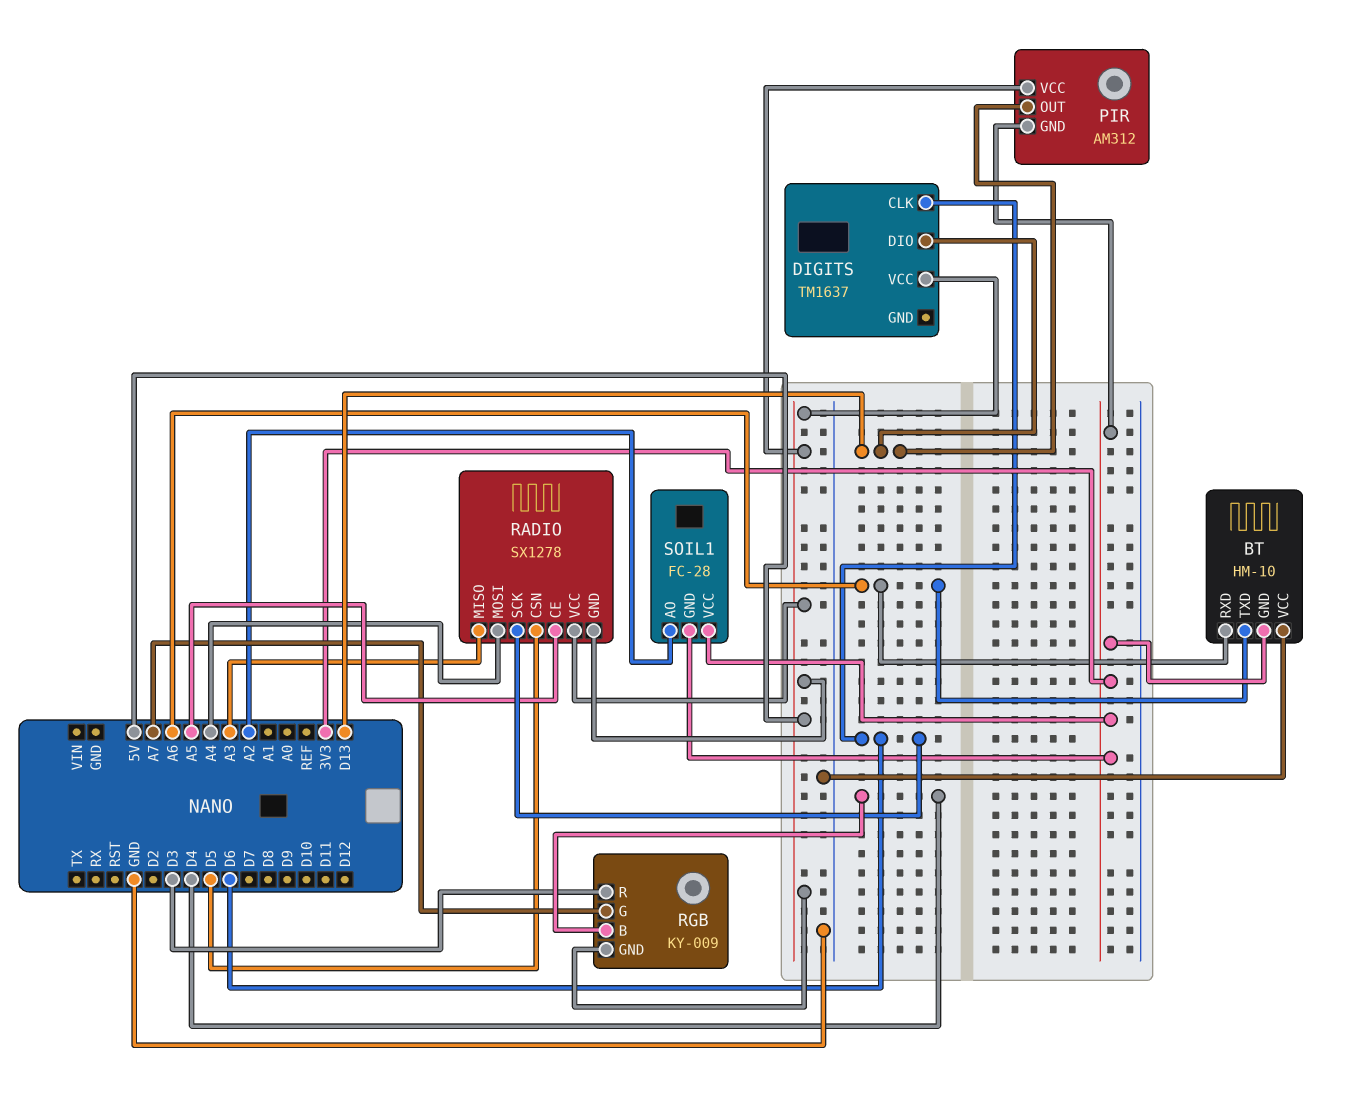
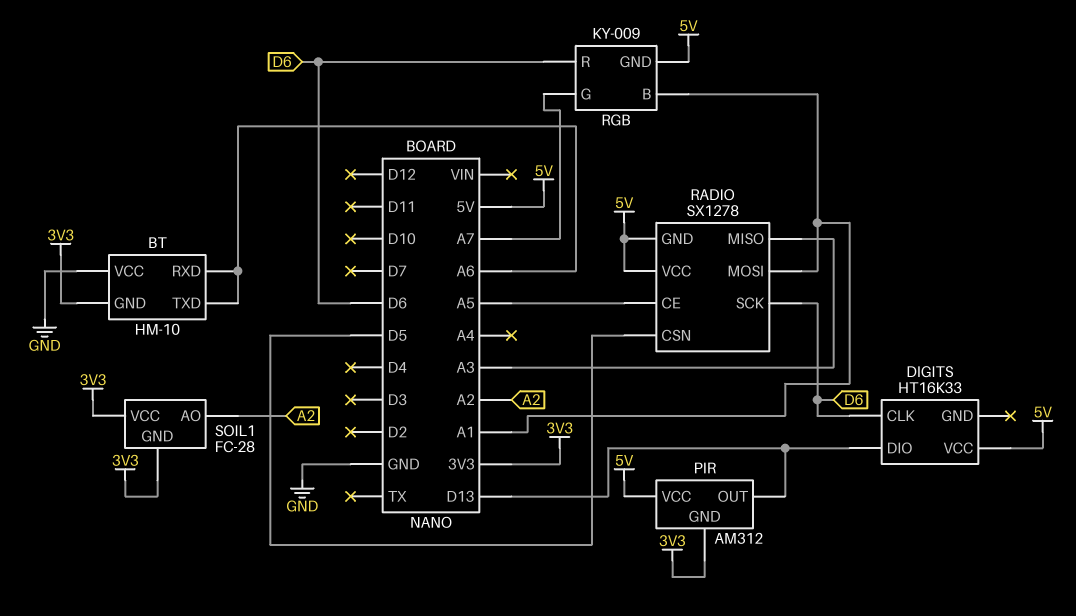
DIGITS: TM1637 -> HT16K33
RADIO pin MOSI: A4 -> A1
RGB pin B: D4 -> A1
RGB pin R: D3 -> D6

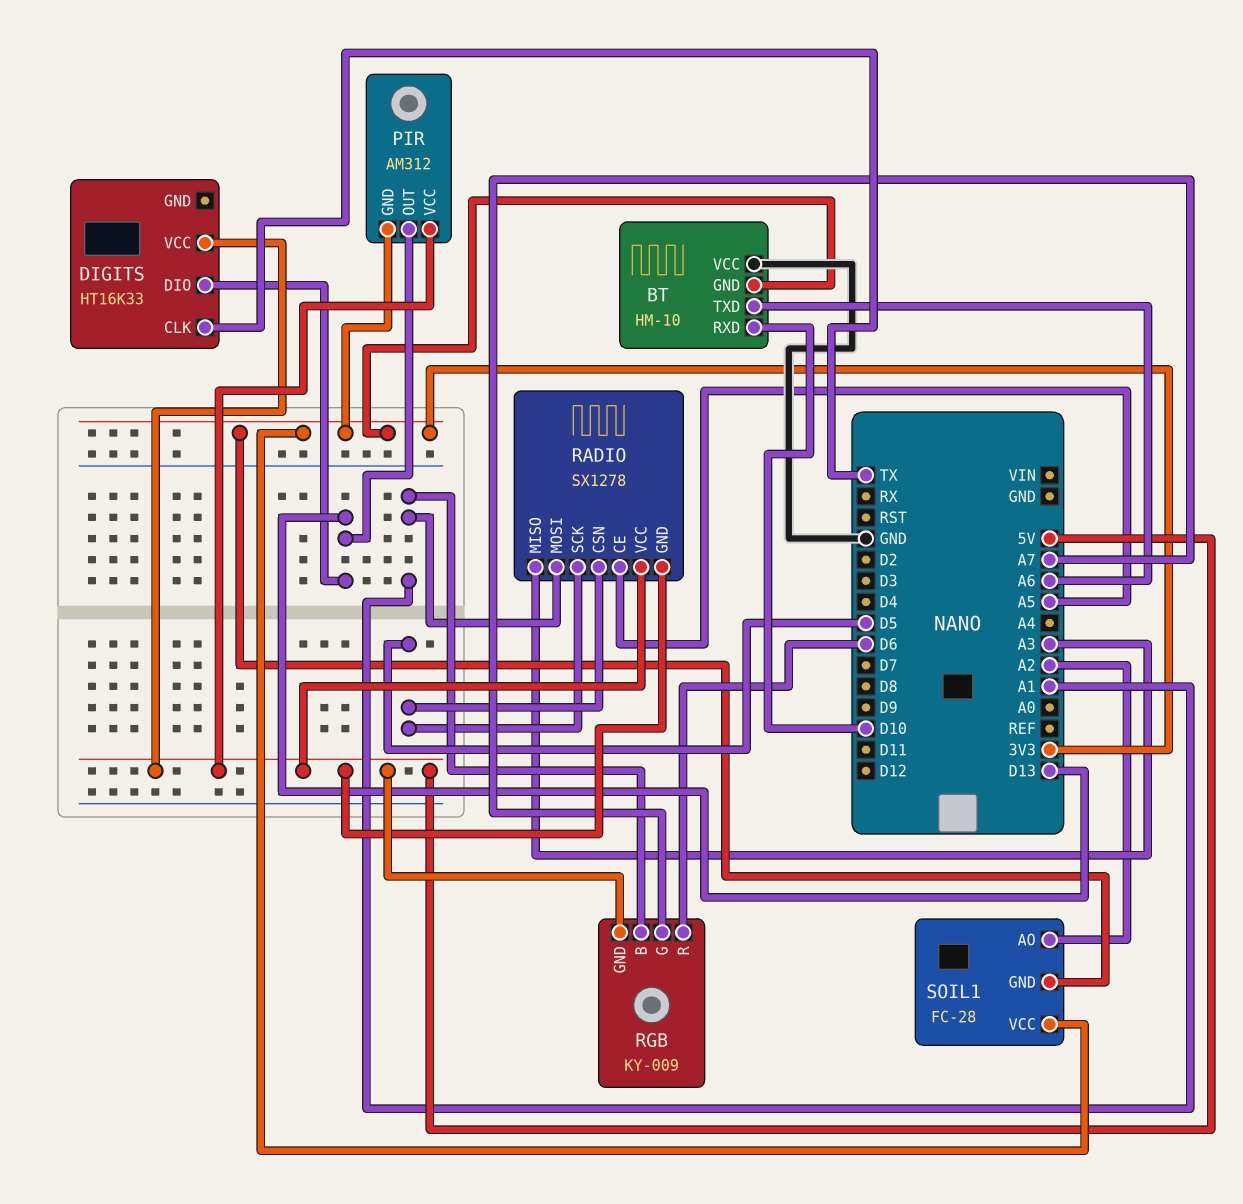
BT pin RXD: A6 -> D10
DIGITS pin CLK: D6 -> TX
RADIO pin SCK: D6 -> D5

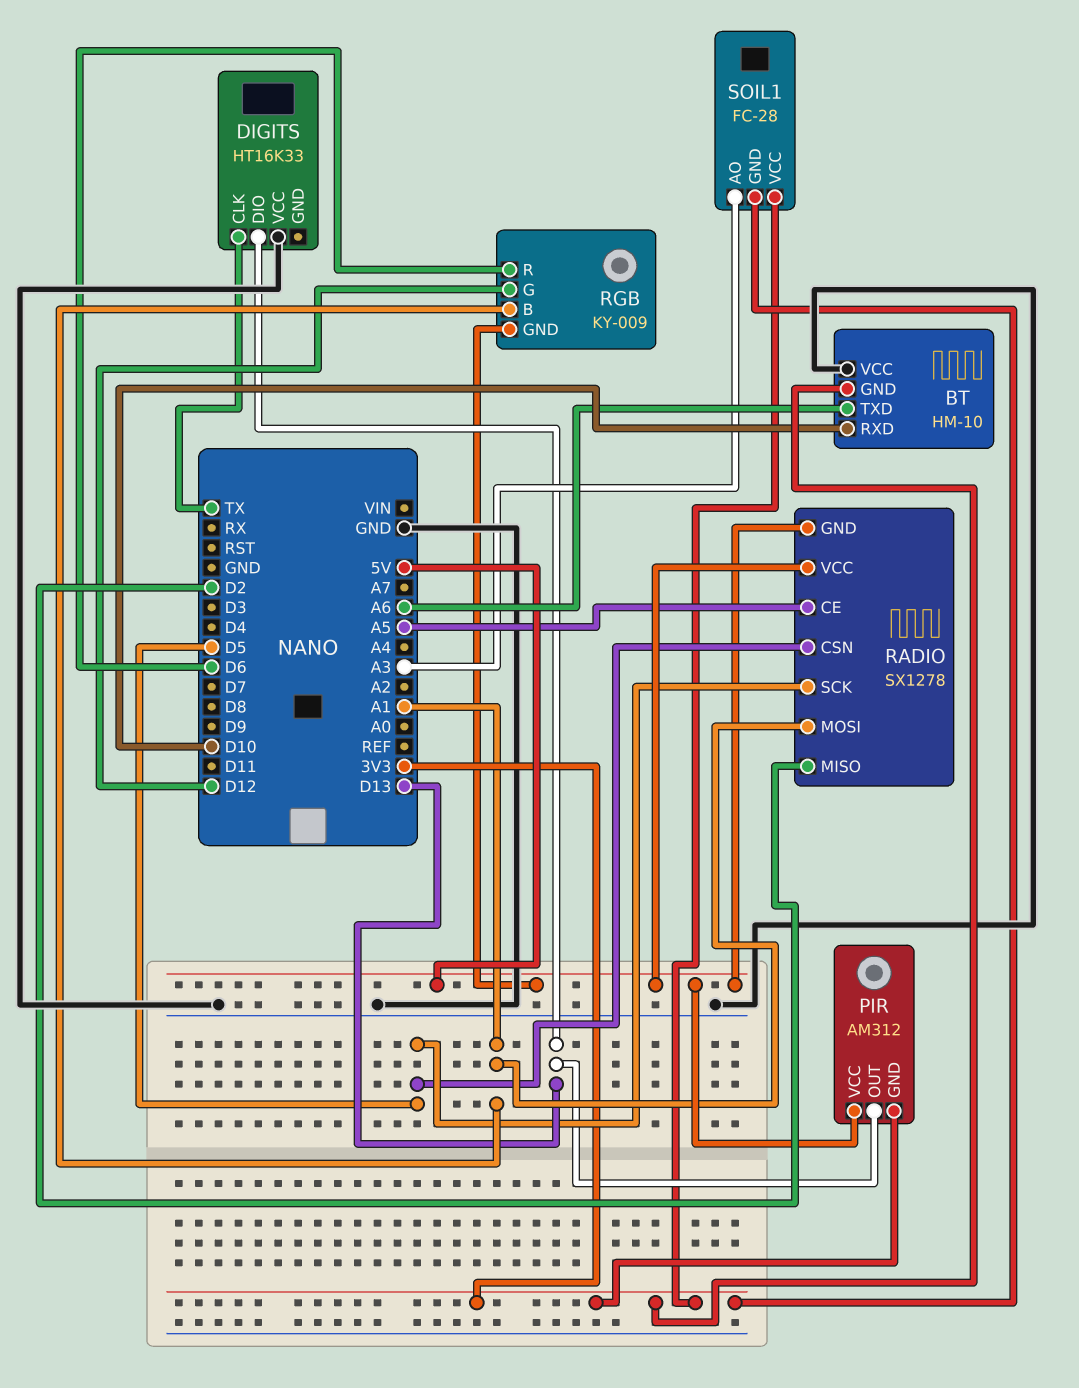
DIGITS pin VCC: 5V -> GND
RADIO pin MISO: A3 -> D2
RGB pin G: A7 -> D12
SOIL1 pin AO: A2 -> A3

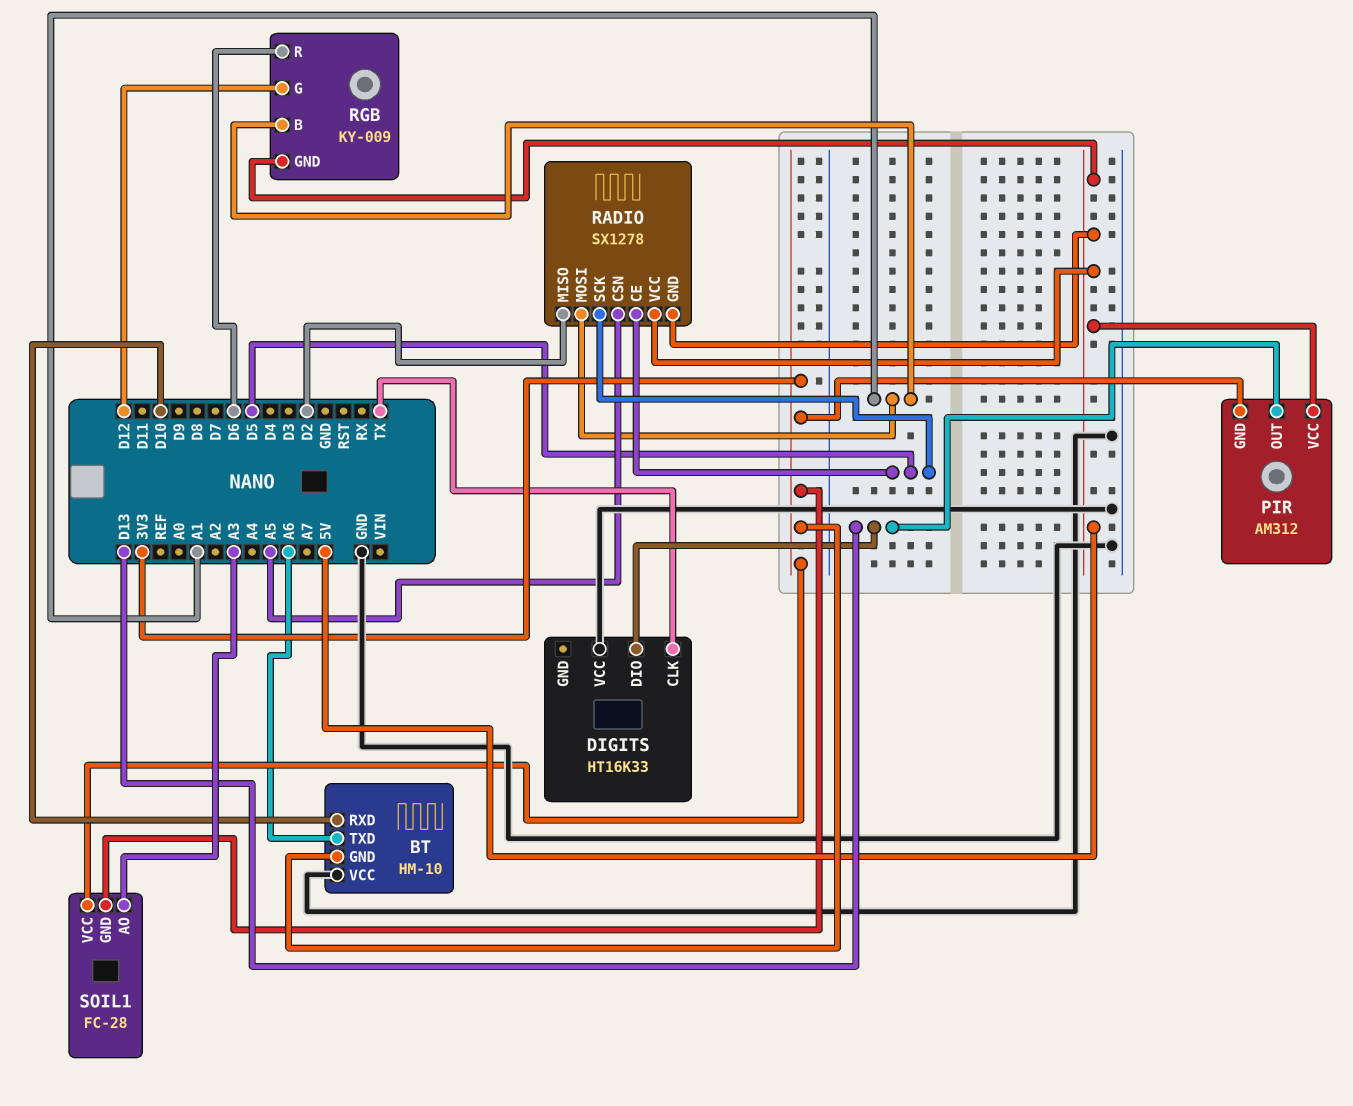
RADIO pin CE: A5 -> D5
RADIO pin CSN: D5 -> A5

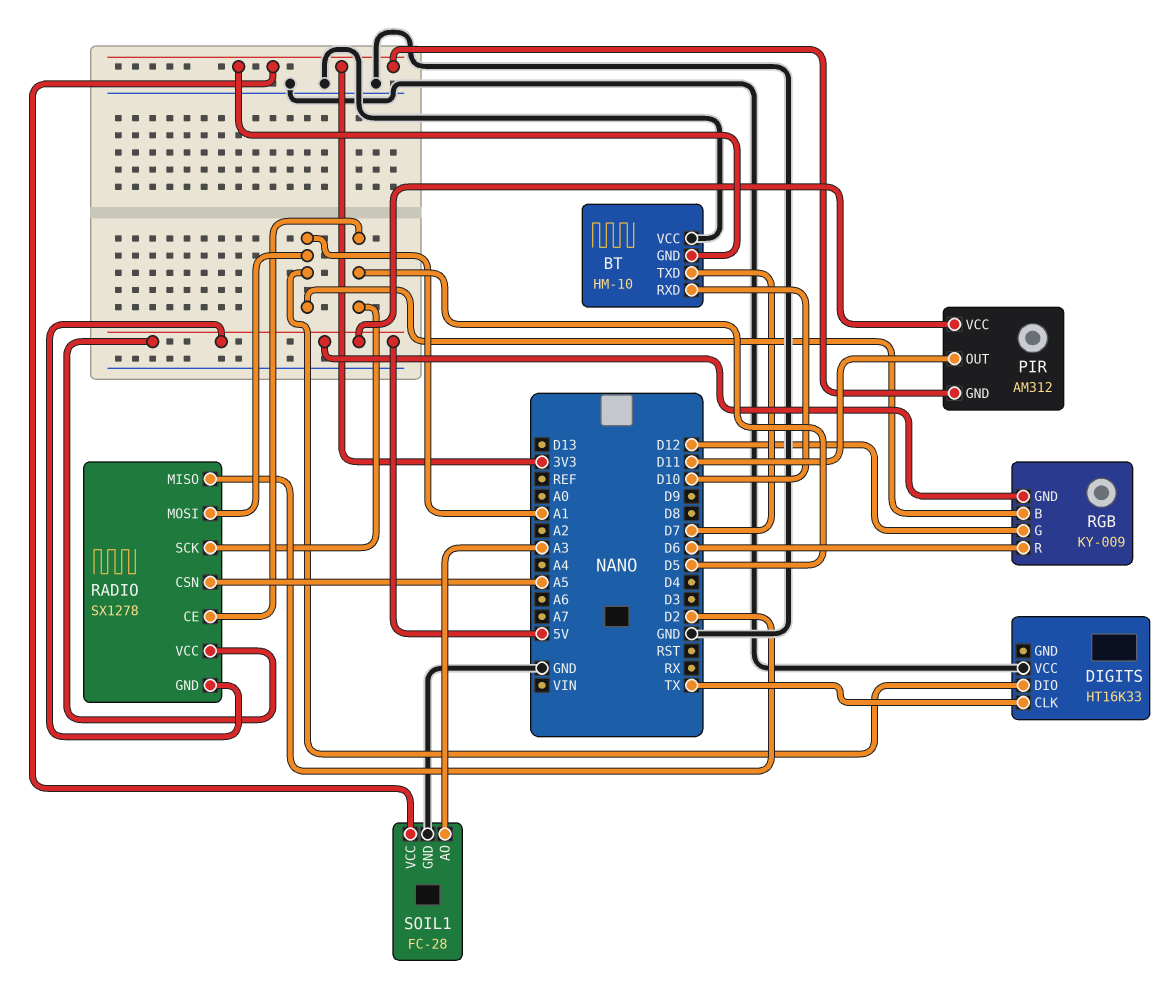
BT pin TXD: A6 -> D7
DIGITS pin DIO: D13 -> A1
PIR pin OUT: D13 -> D11
SOIL1 pin GND: 3V3 -> GND

